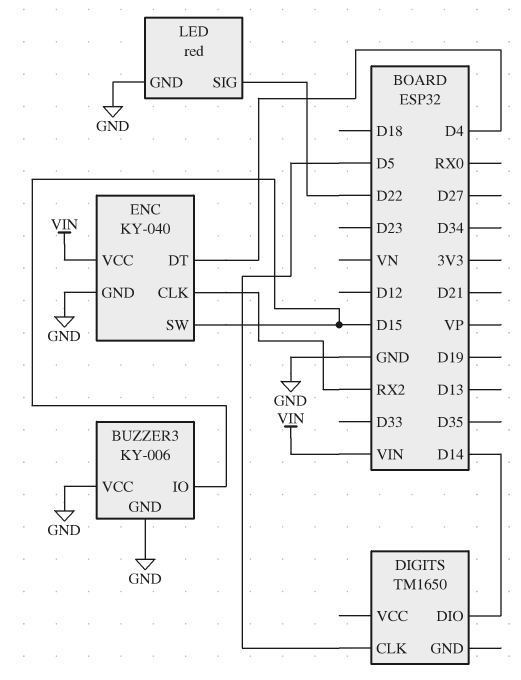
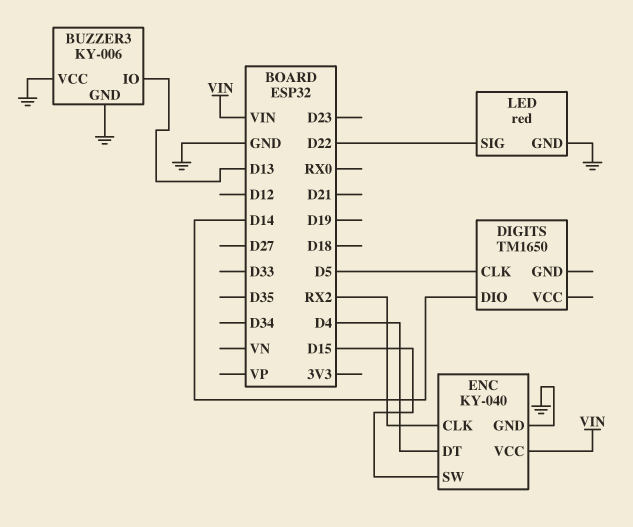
BUZZER3 pin IO: D15 -> D13

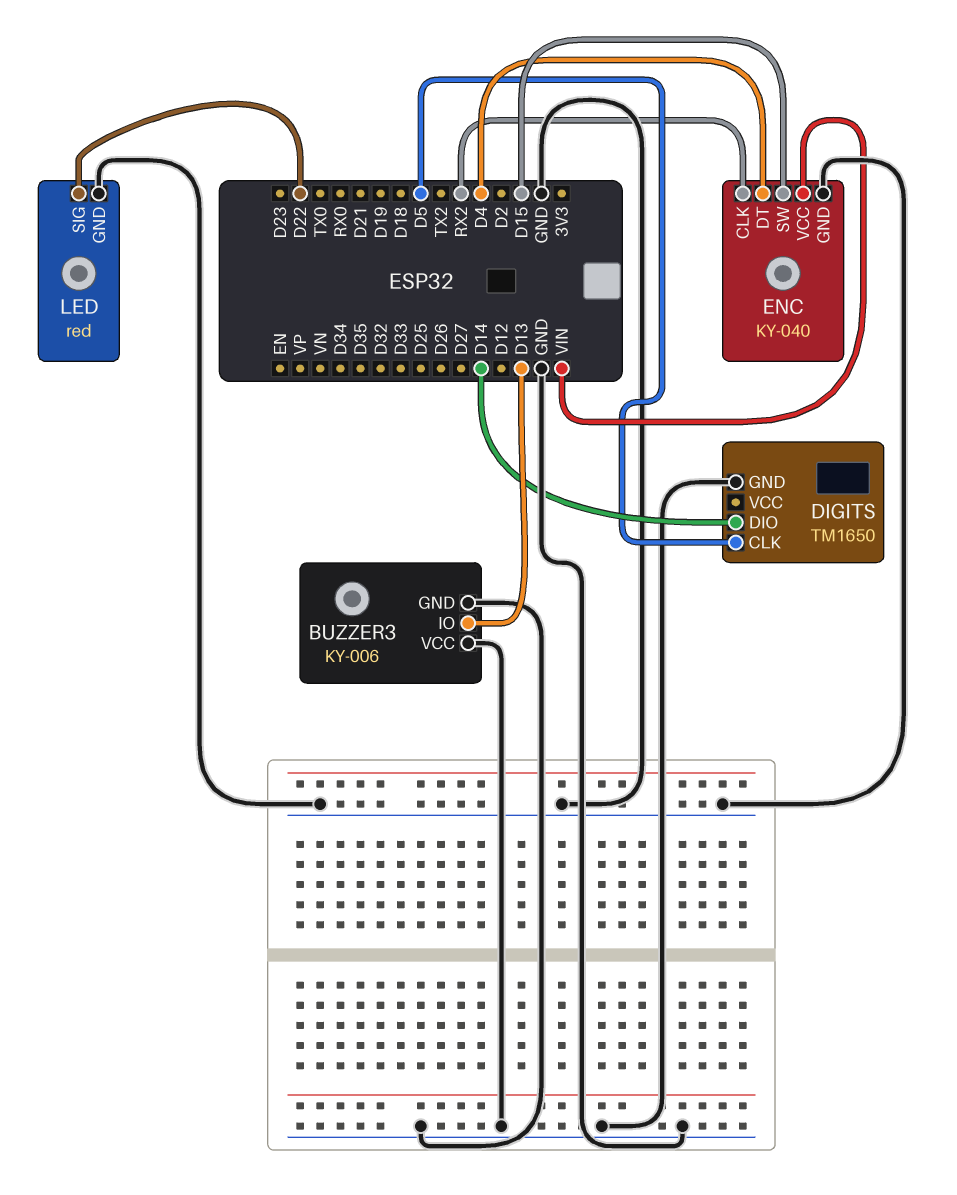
DIGITS pin GND: none -> GND

